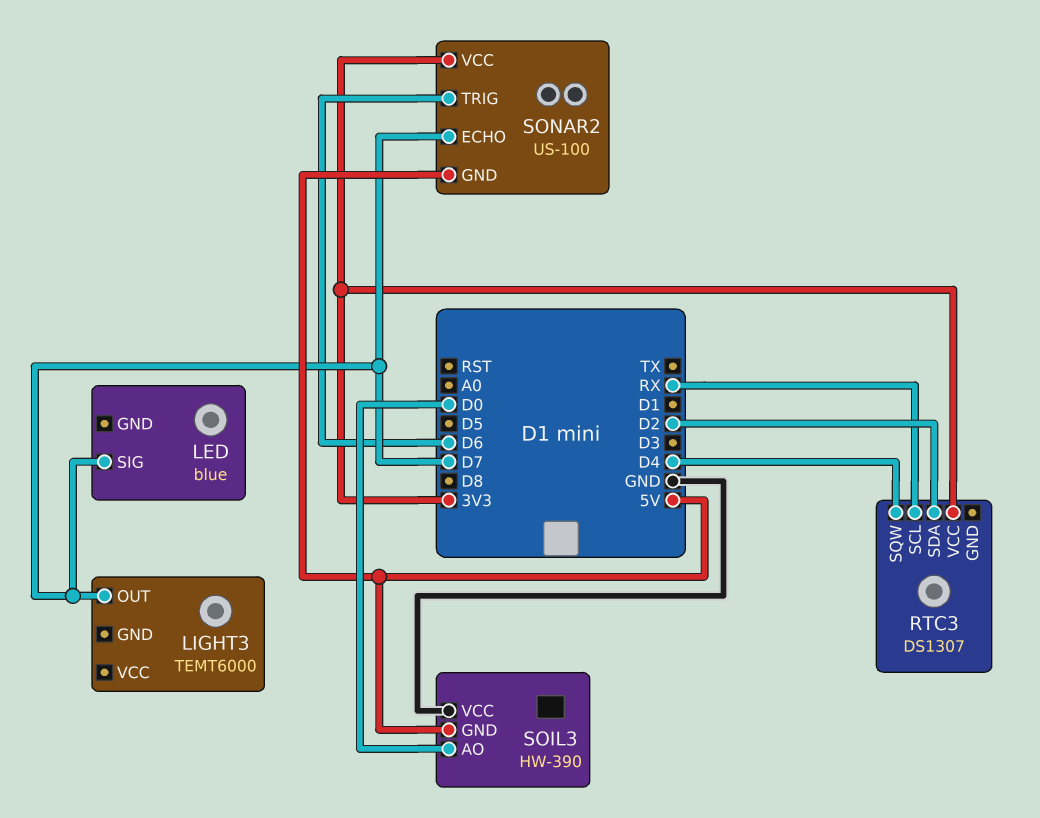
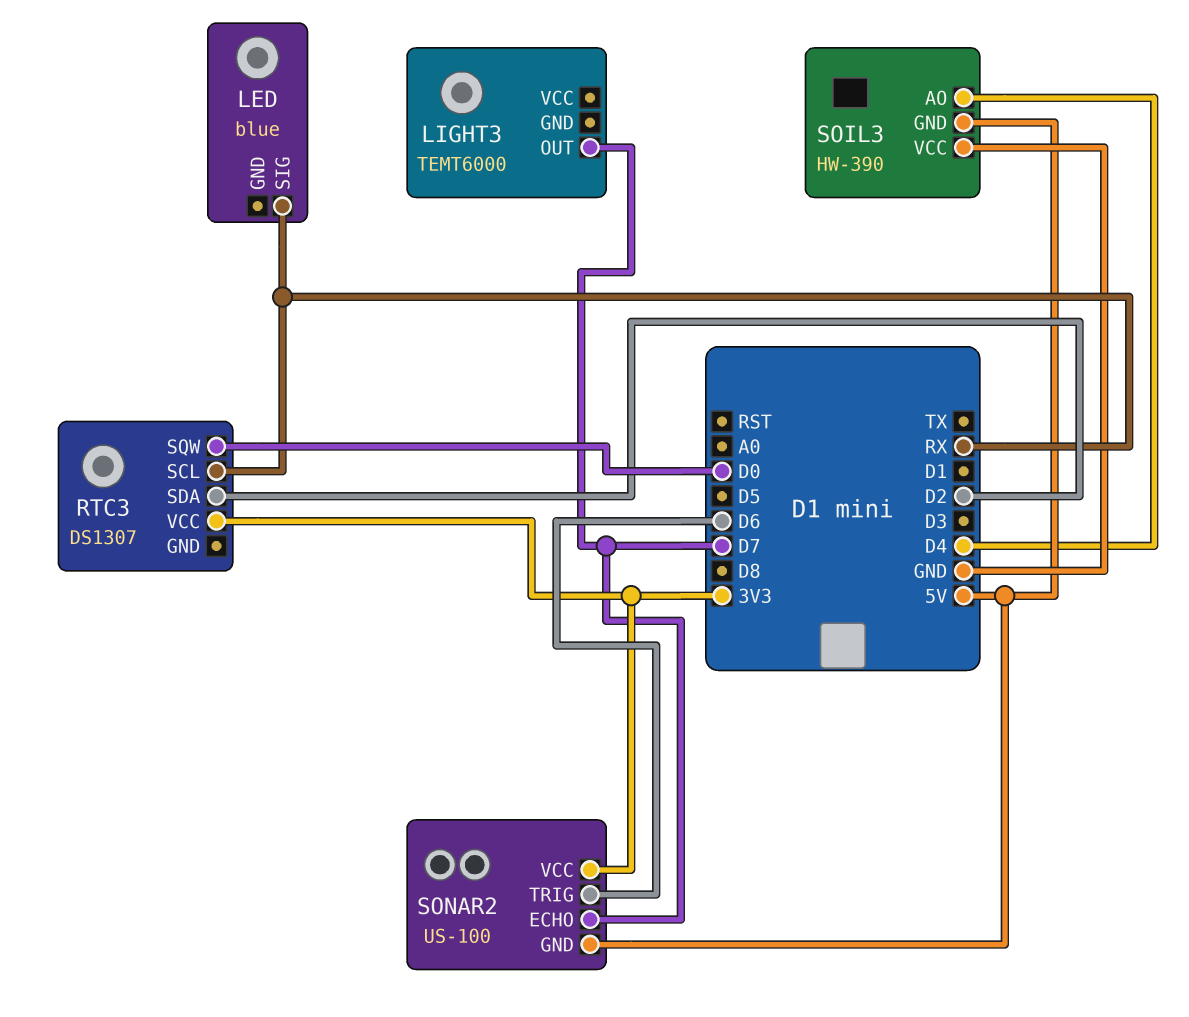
LED pin SIG: D7 -> RX
RTC3 pin SQW: D4 -> D0
SOIL3 pin AO: D0 -> D4

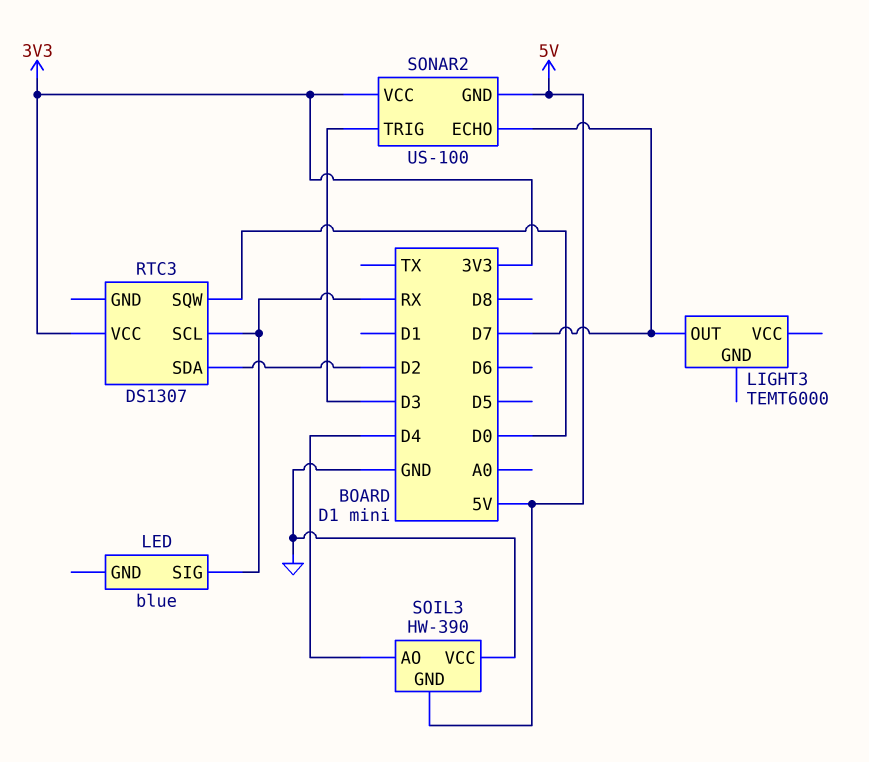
SONAR2 pin TRIG: D6 -> D3

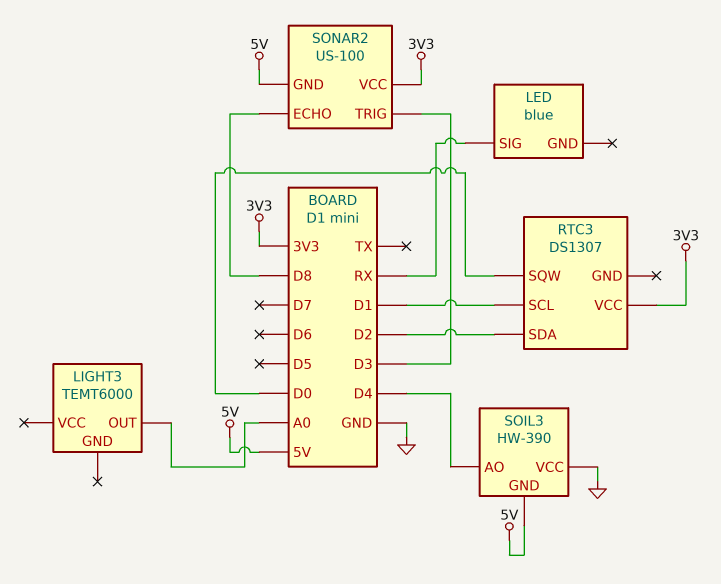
LIGHT3 pin OUT: D7 -> A0
RTC3 pin SCL: RX -> D1
SONAR2 pin ECHO: D7 -> D8

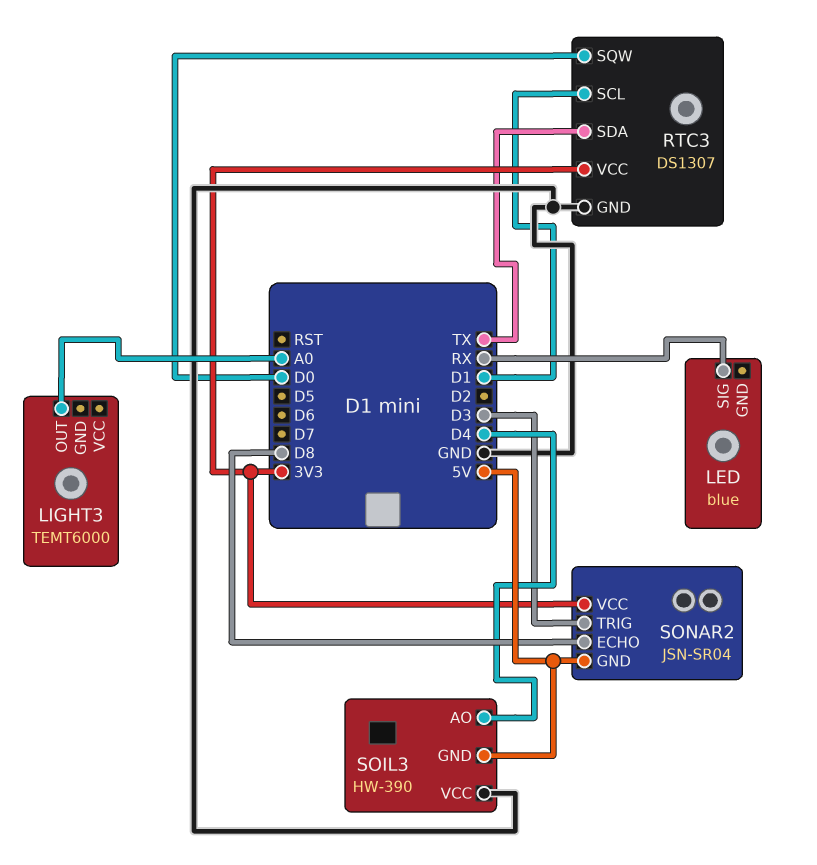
RTC3 pin GND: none -> GND
RTC3 pin SDA: D2 -> TX
SONAR2: US-100 -> JSN-SR04

